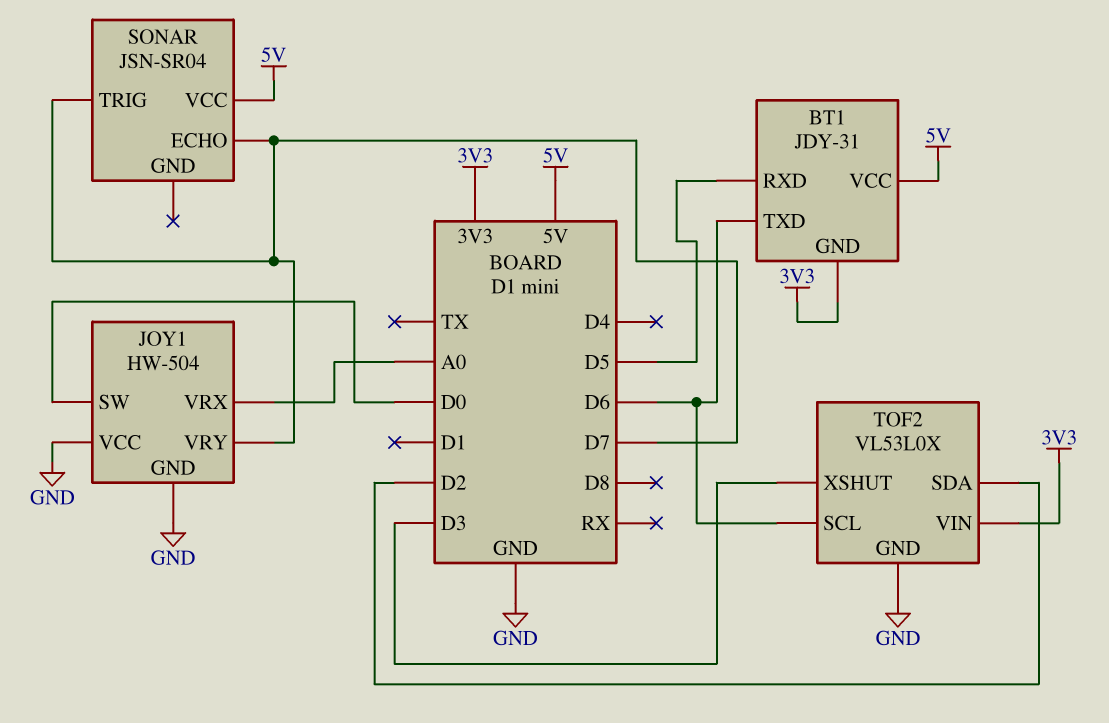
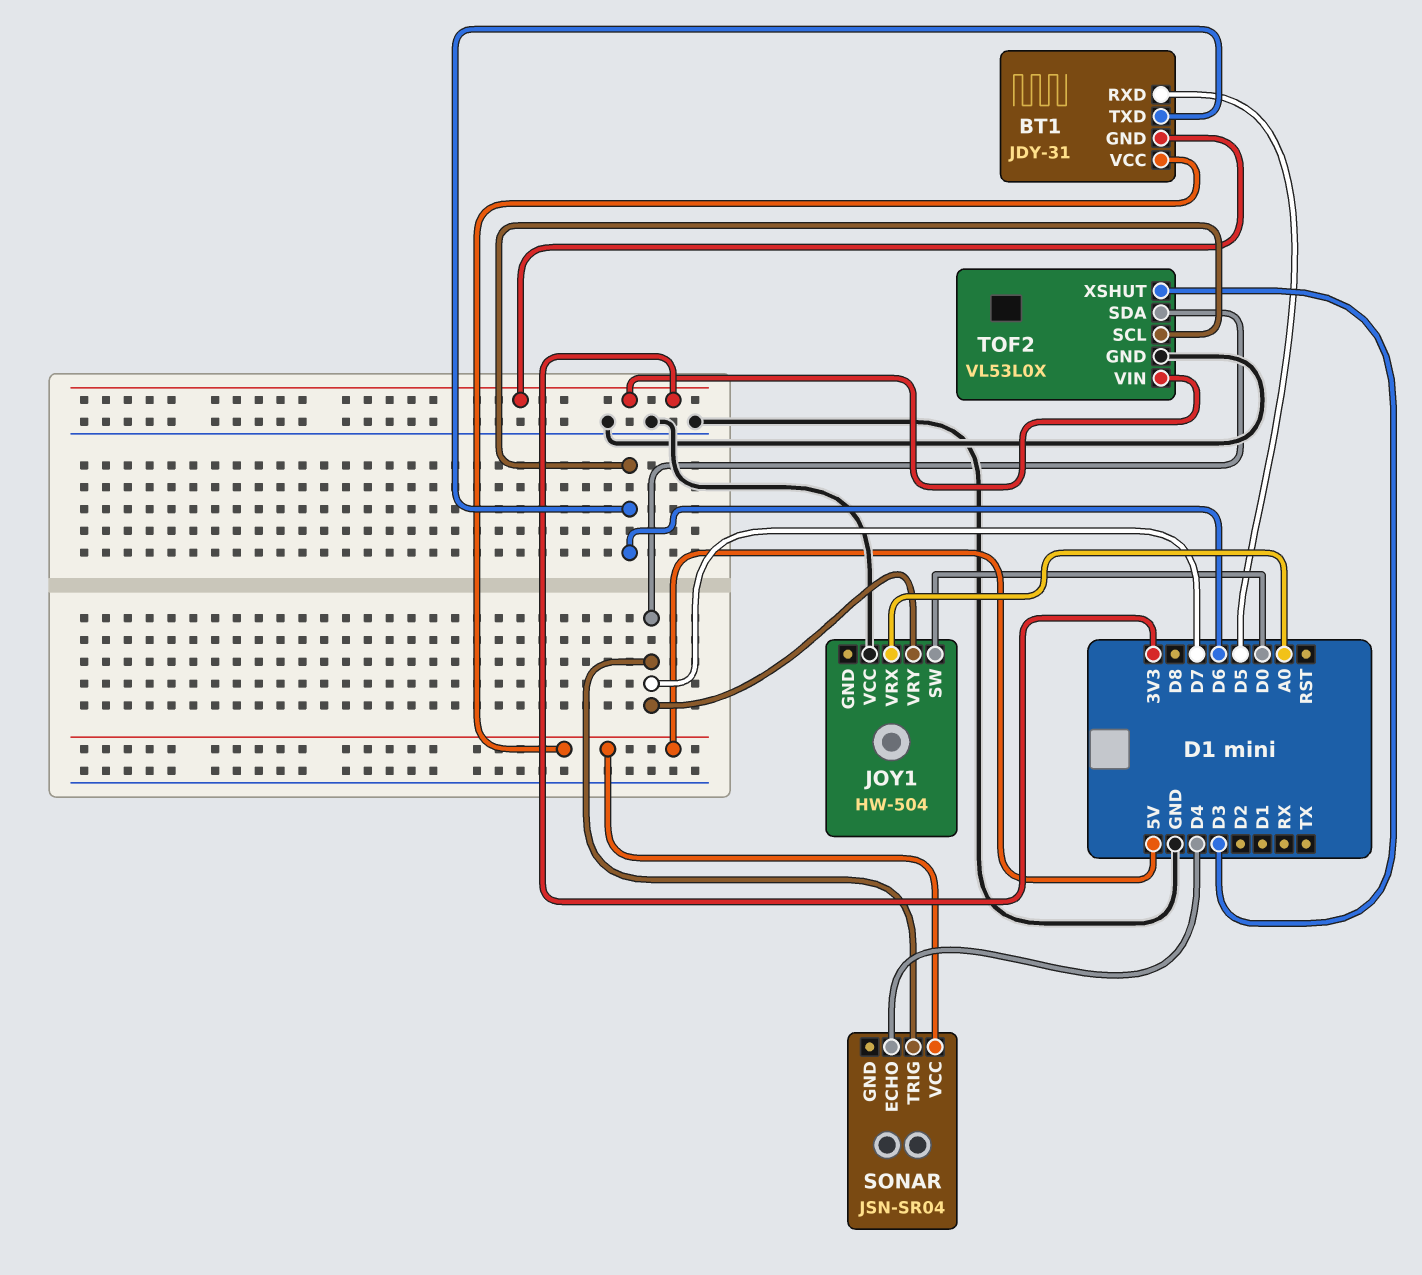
JOY1 pin GND: GND -> none
SONAR pin ECHO: D7 -> D4
TOF2 pin SDA: D2 -> D7

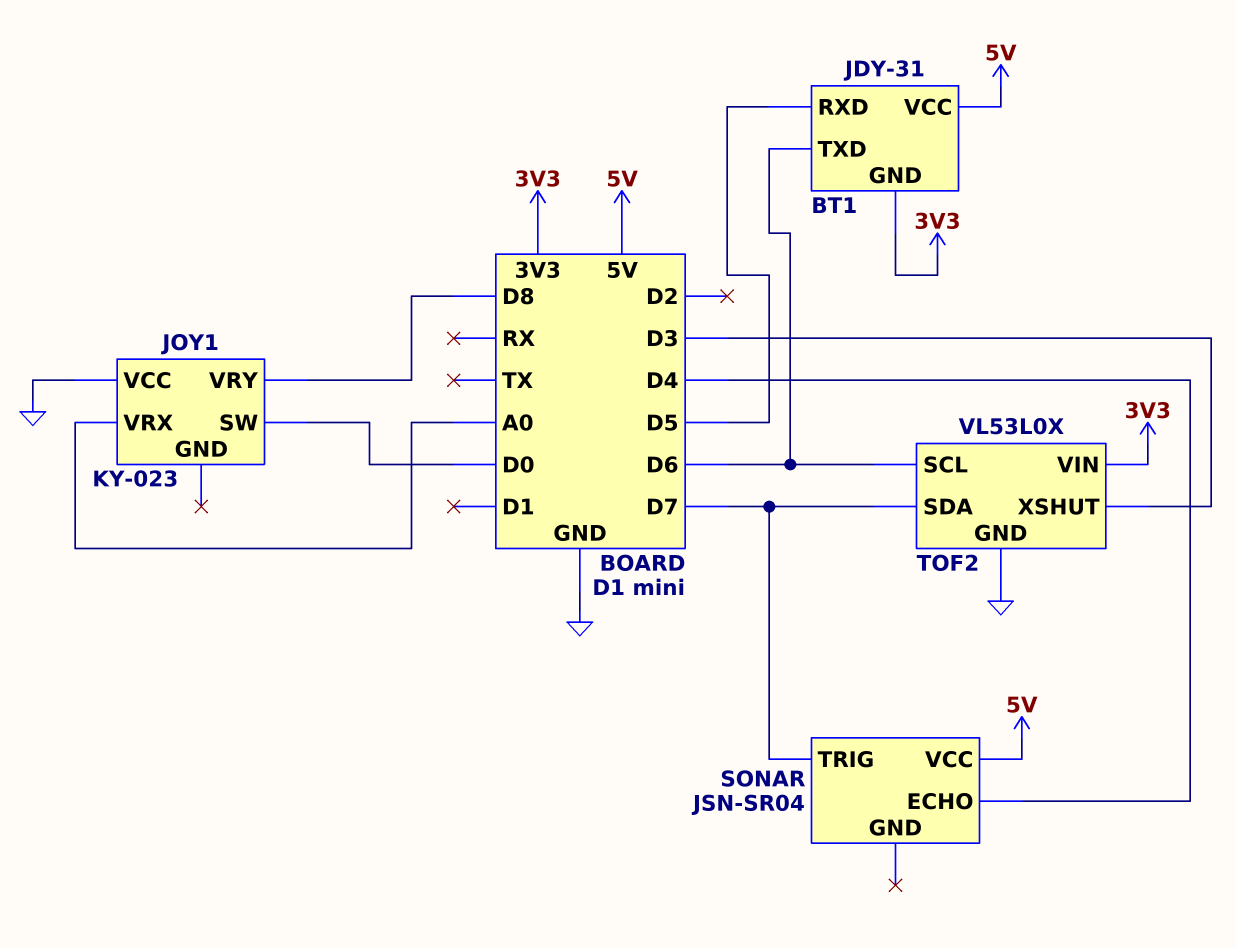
JOY1: HW-504 -> KY-023
JOY1 pin VRY: D7 -> D8

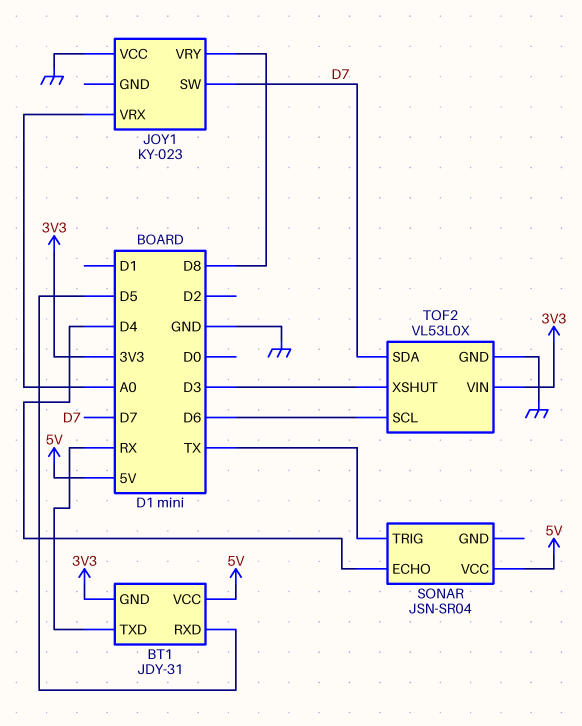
BT1 pin TXD: D6 -> RX
JOY1 pin SW: D0 -> D7
SONAR pin TRIG: D7 -> TX

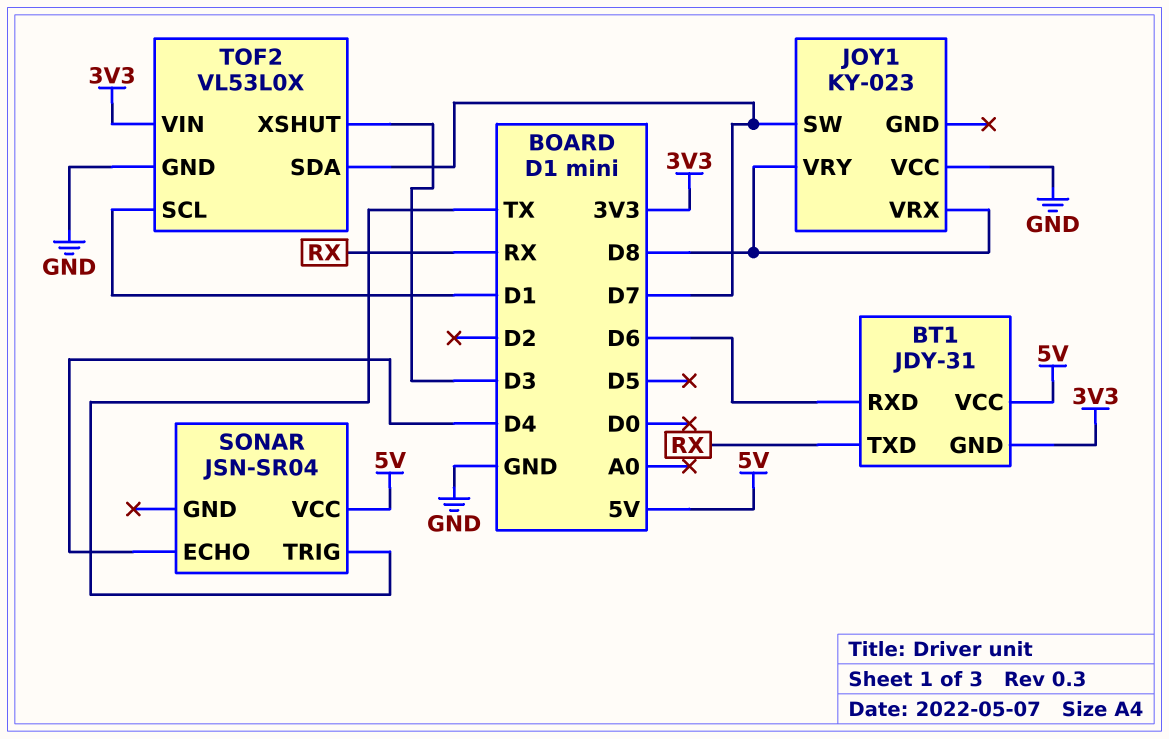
BT1 pin RXD: D5 -> D6
JOY1 pin VRX: A0 -> D8
TOF2 pin SCL: D6 -> D1

